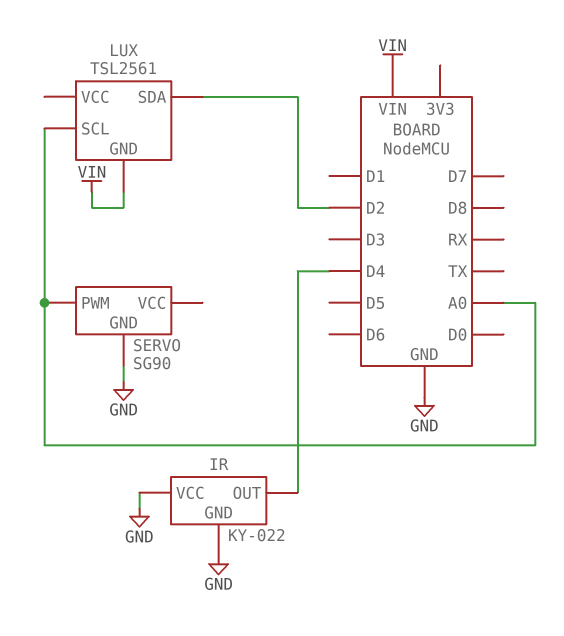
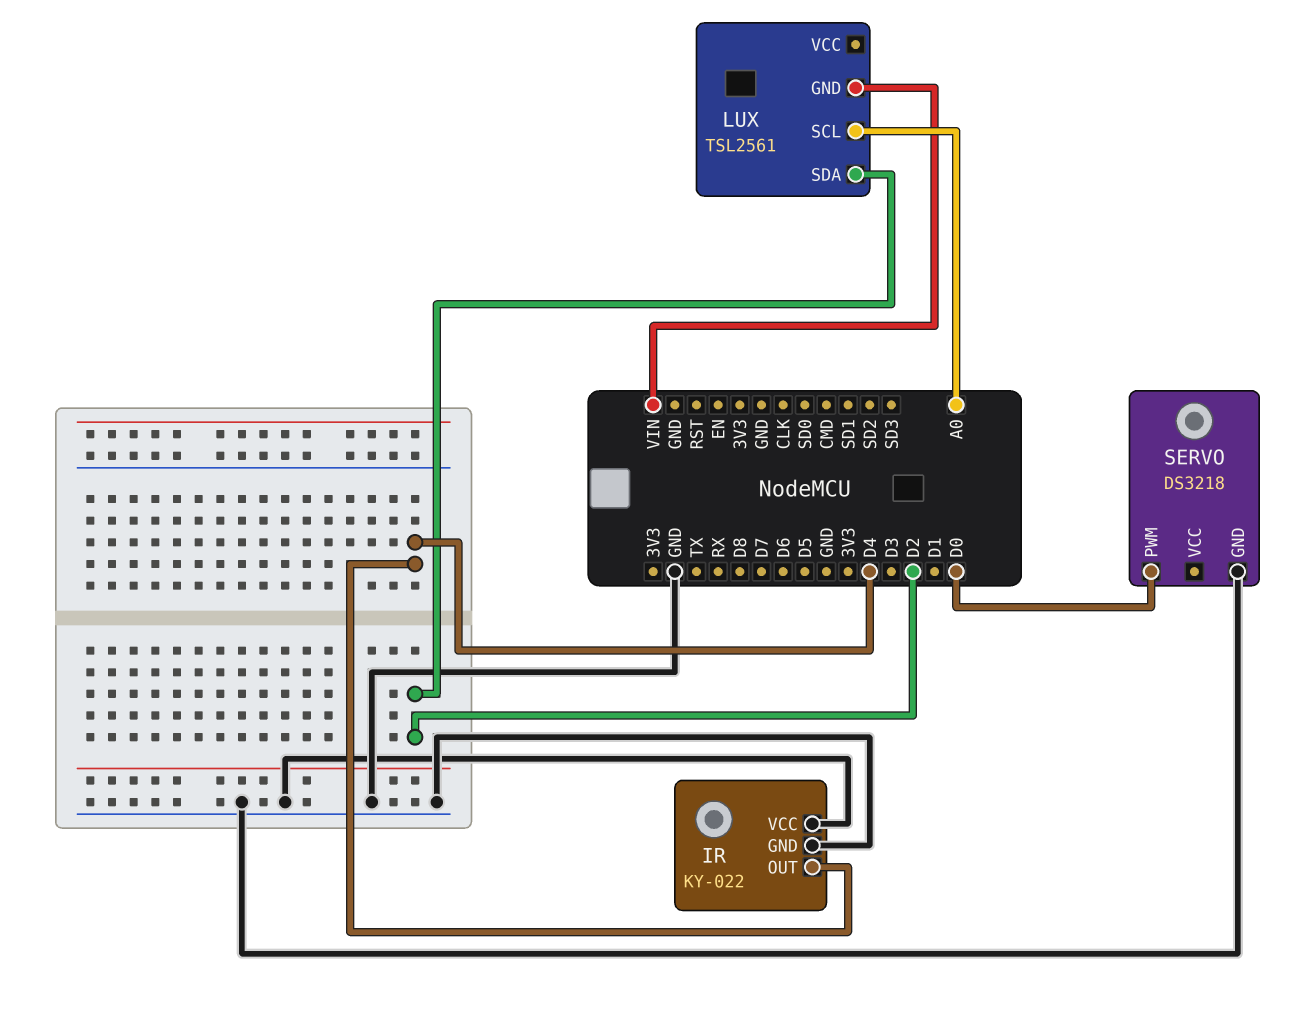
SERVO: SG90 -> DS3218
SERVO pin PWM: A0 -> D0

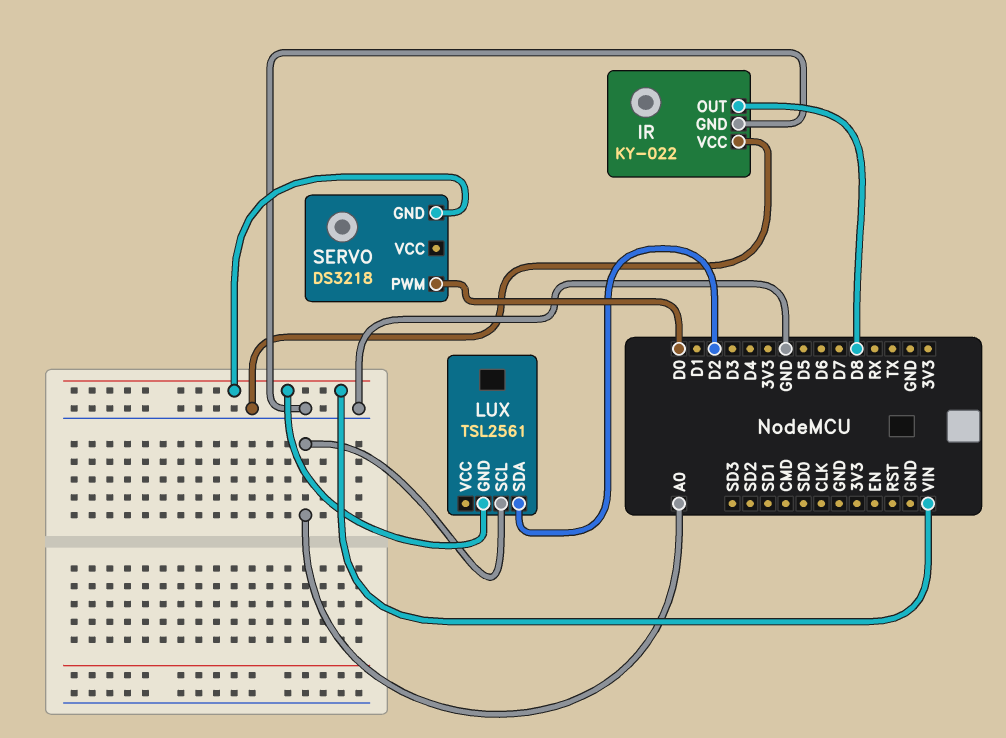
IR pin OUT: D4 -> D8
SERVO pin GND: GND -> VIN

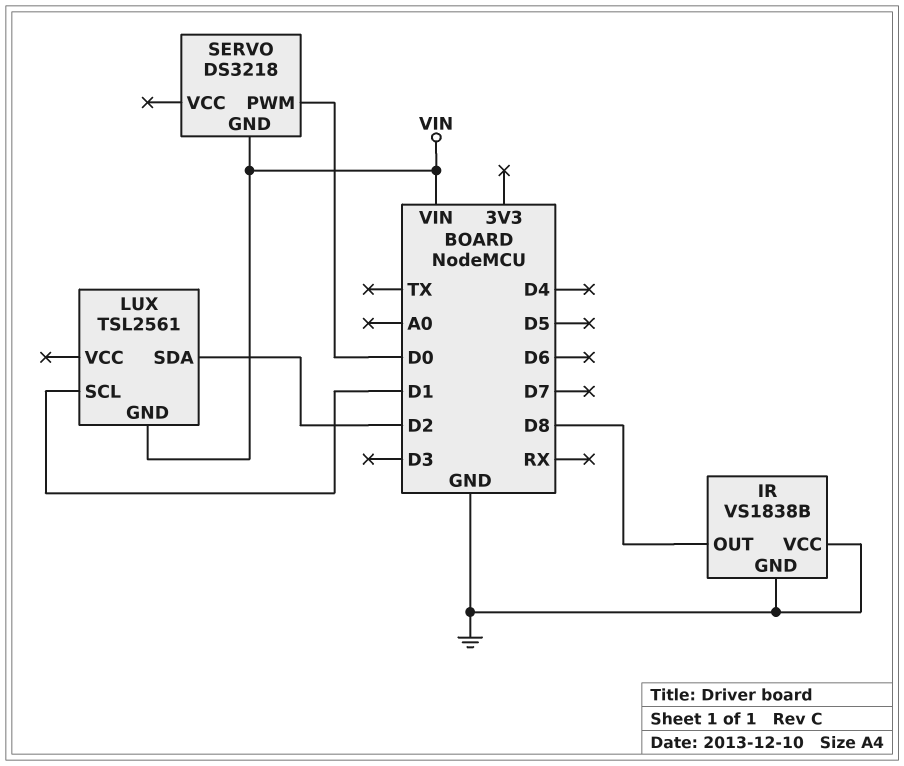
IR: KY-022 -> VS1838B
LUX pin SCL: A0 -> D1

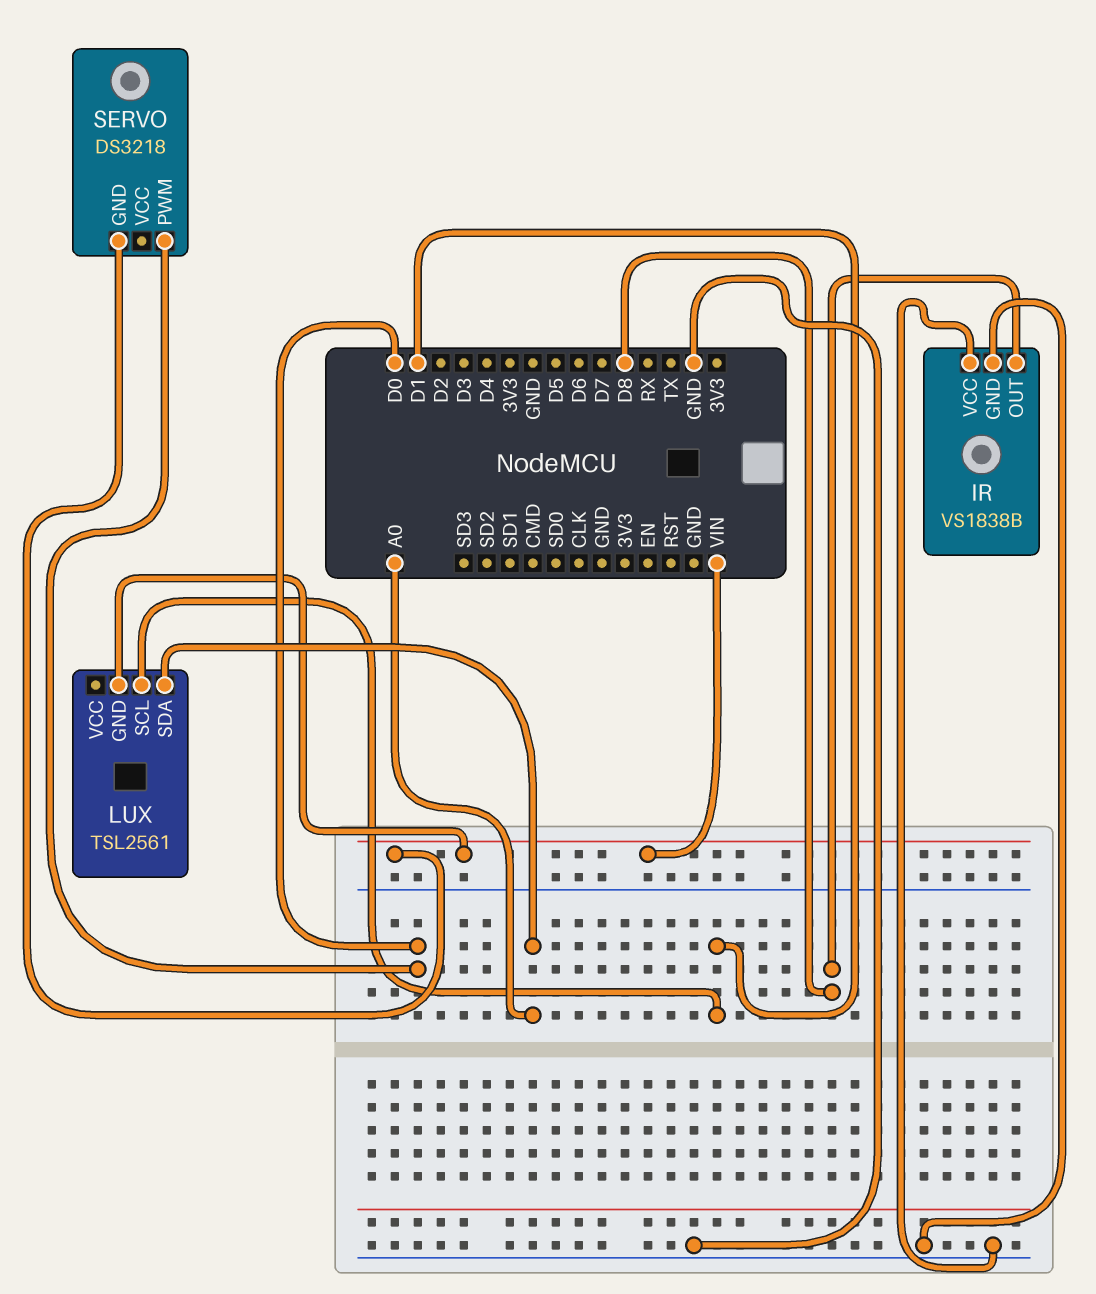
LUX pin SDA: D2 -> A0

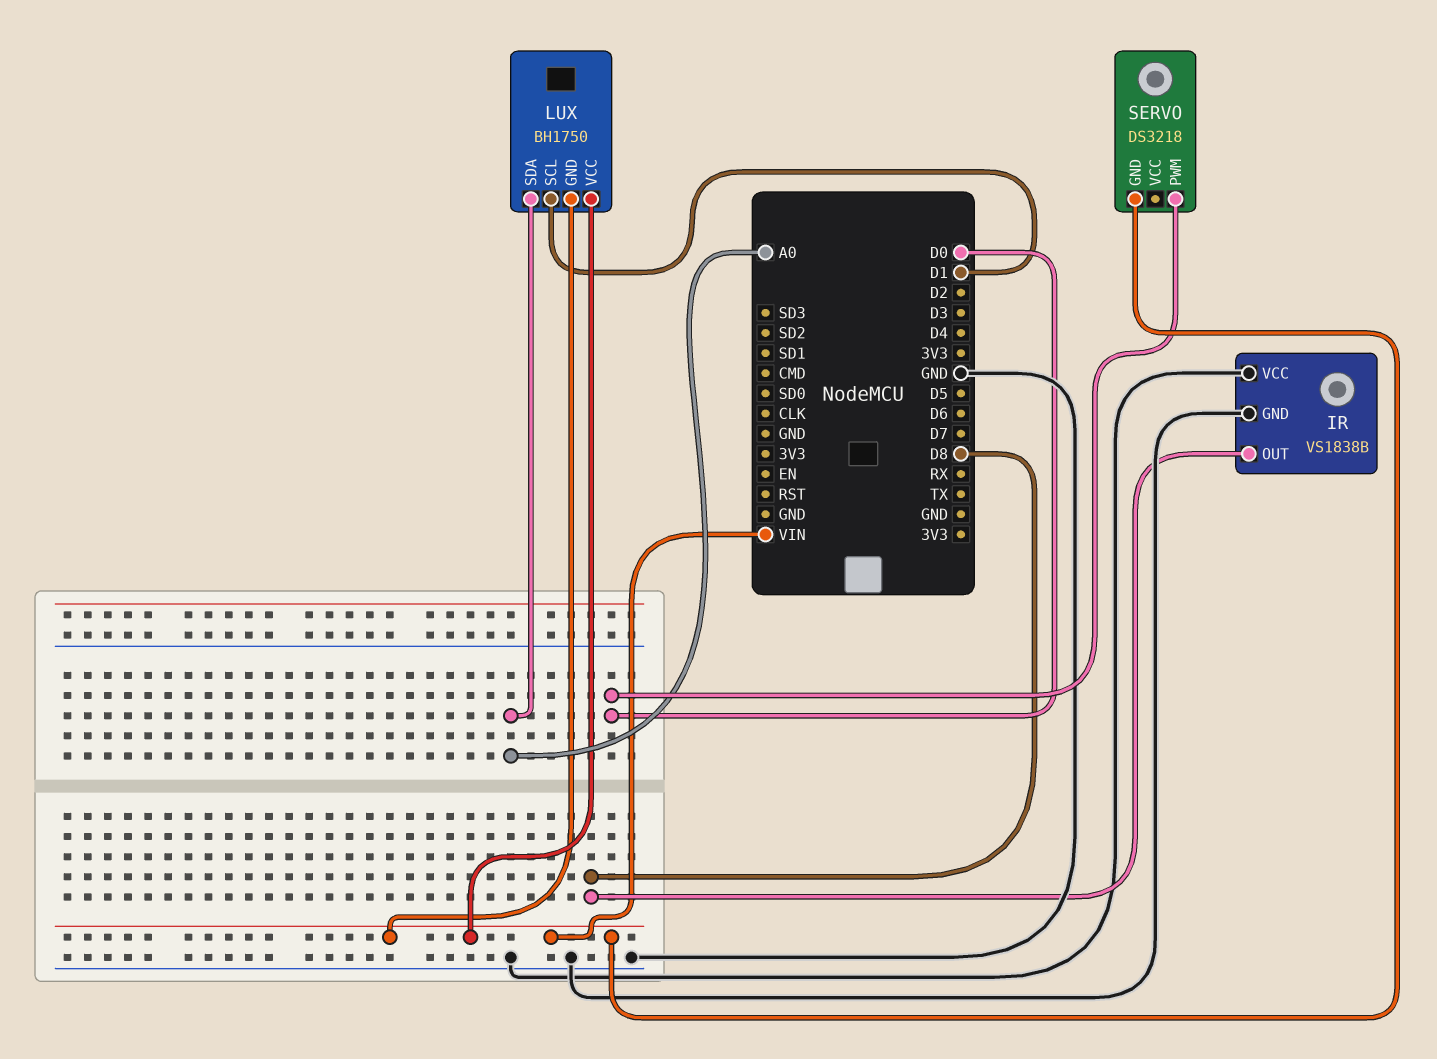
LUX: TSL2561 -> BH1750
LUX pin VCC: none -> VIN

